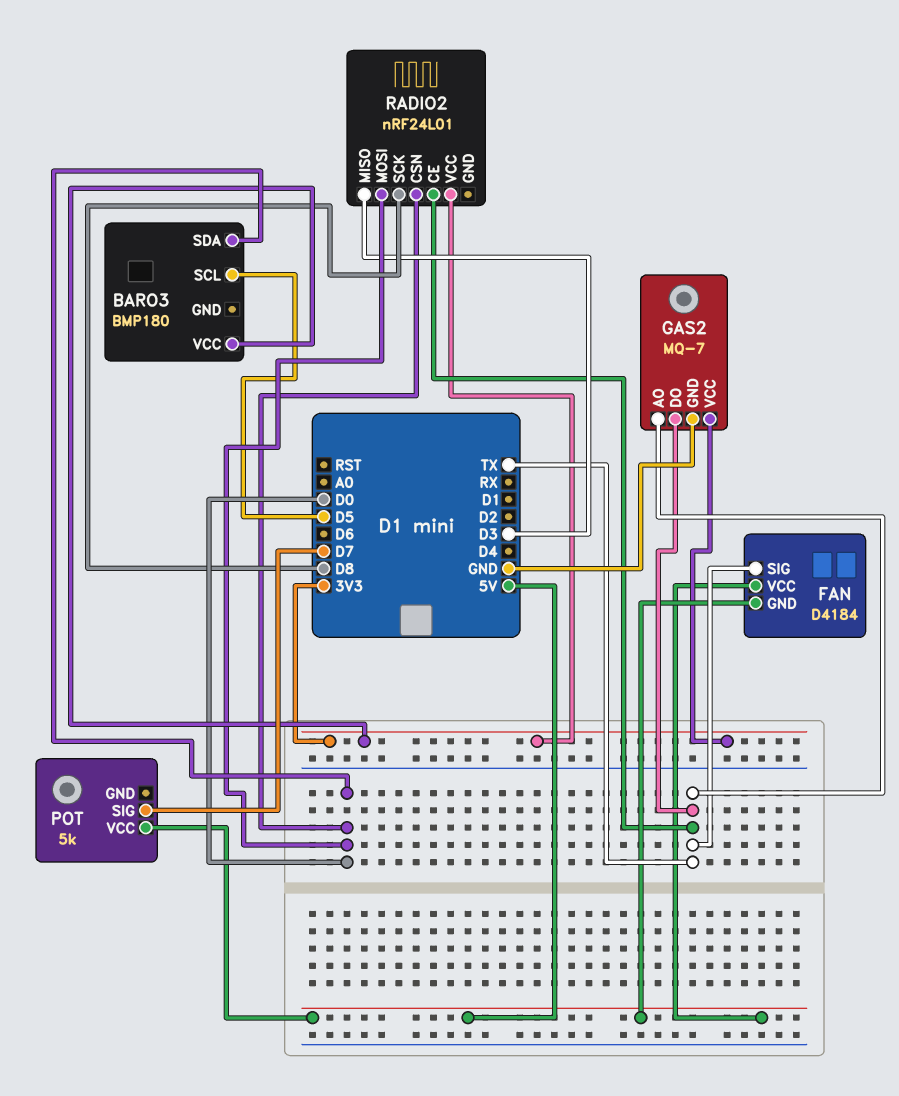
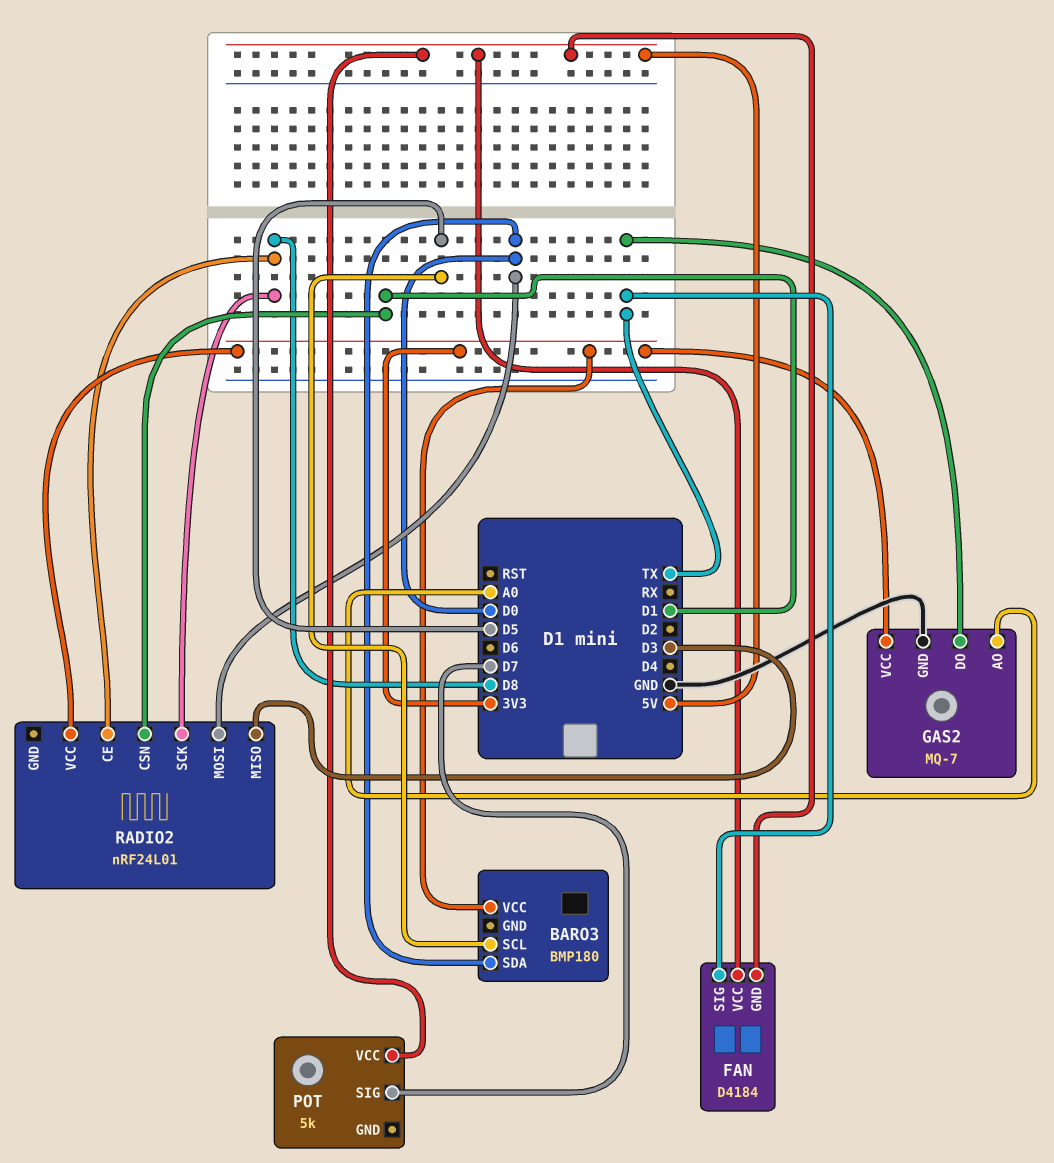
GAS2 pin AO: TX -> A0
RADIO2 pin CE: TX -> D8
RADIO2 pin CSN: D0 -> D1

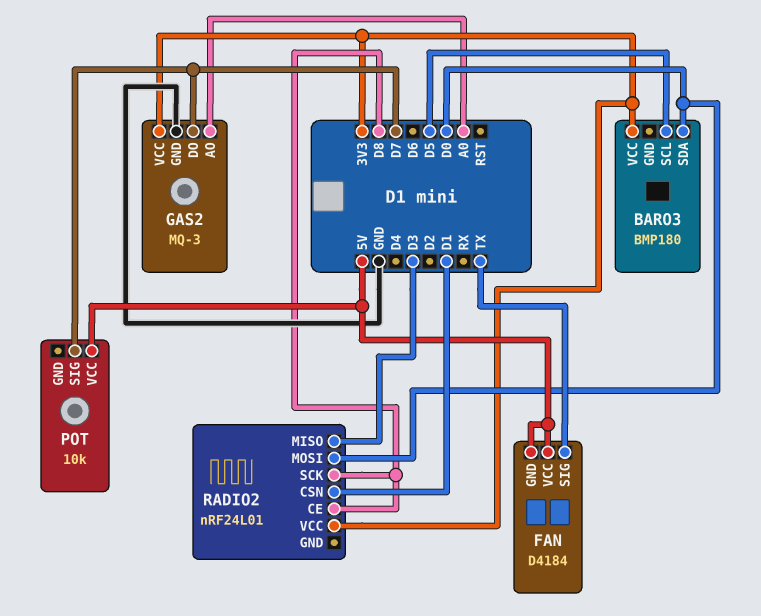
GAS2: MQ-7 -> MQ-3
GAS2 pin DO: TX -> D7
POT: 5k -> 10k

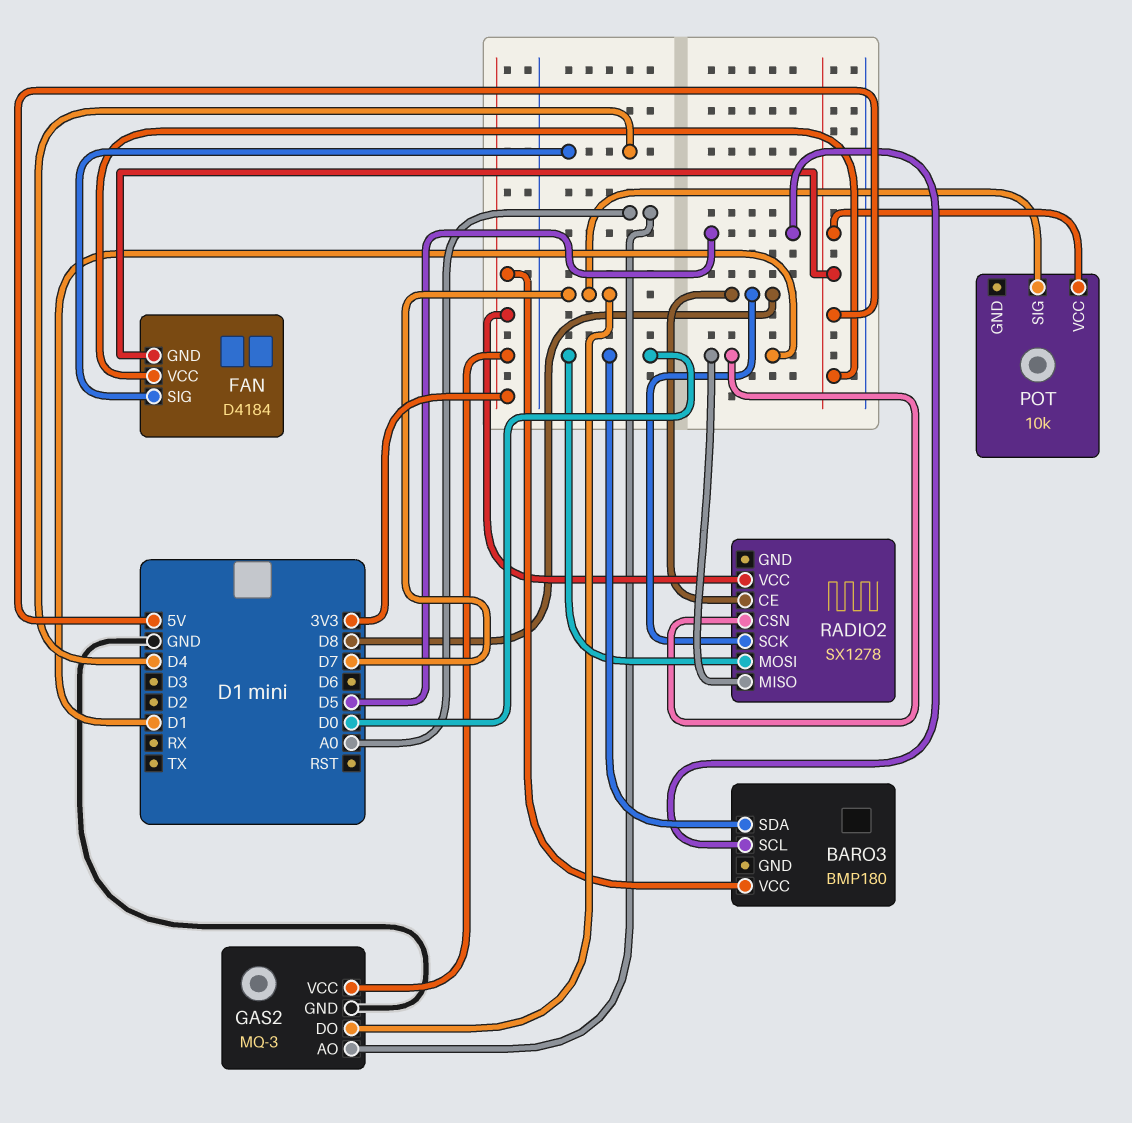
FAN pin SIG: TX -> D4
RADIO2: nRF24L01 -> SX1278
RADIO2 pin MISO: D3 -> D1

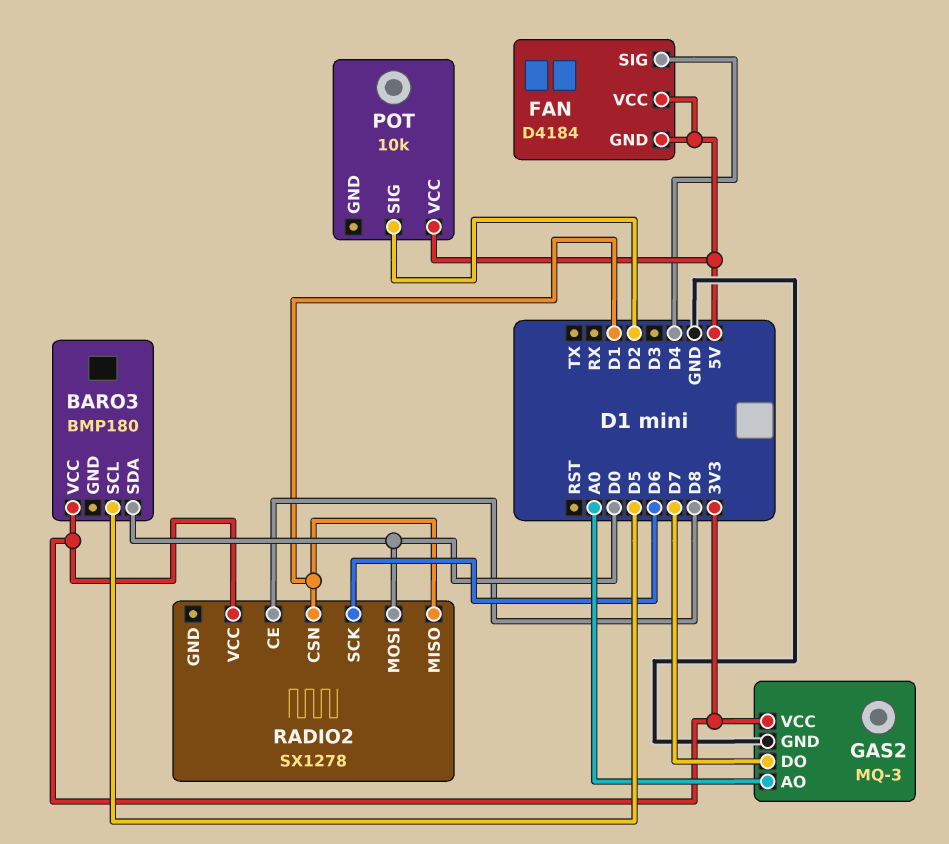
POT pin SIG: D7 -> D2
RADIO2 pin SCK: D8 -> D6

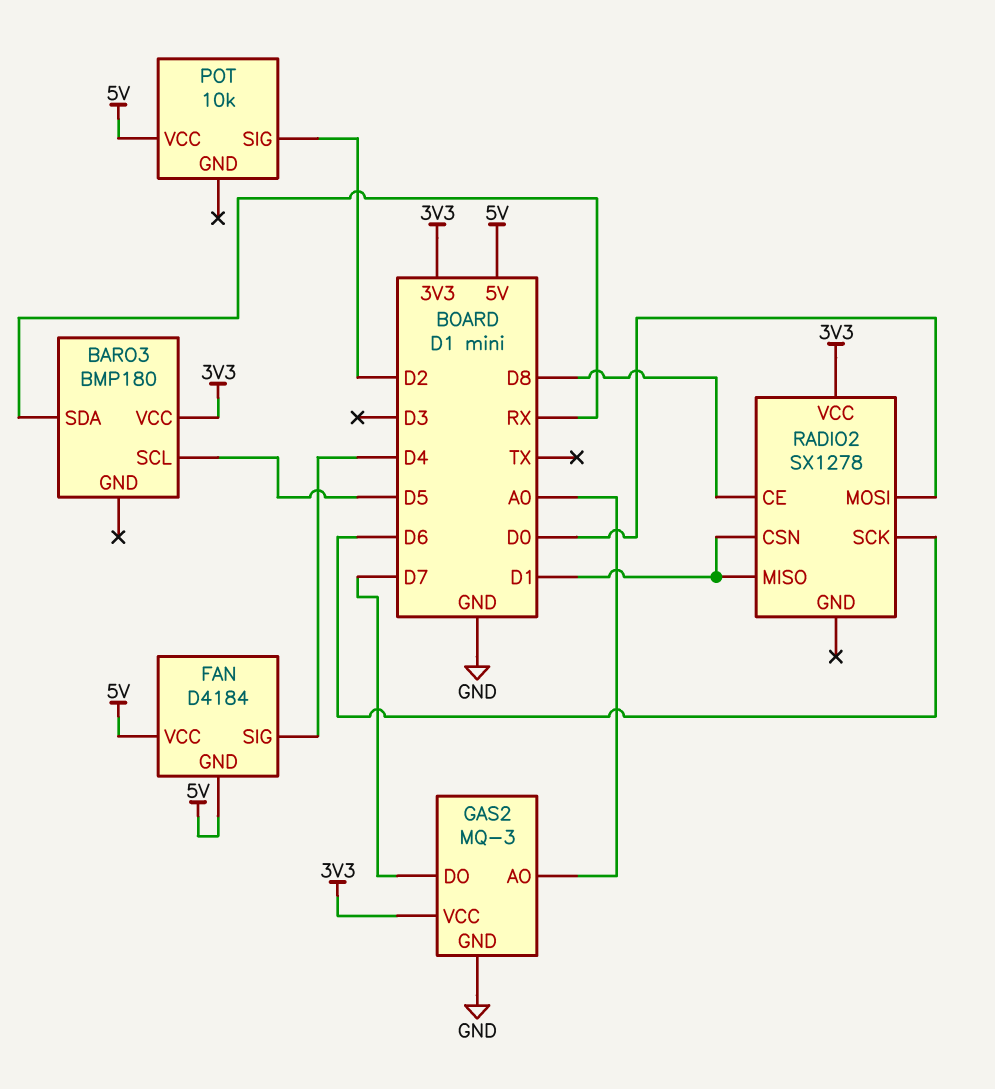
BARO3 pin SDA: D0 -> RX

